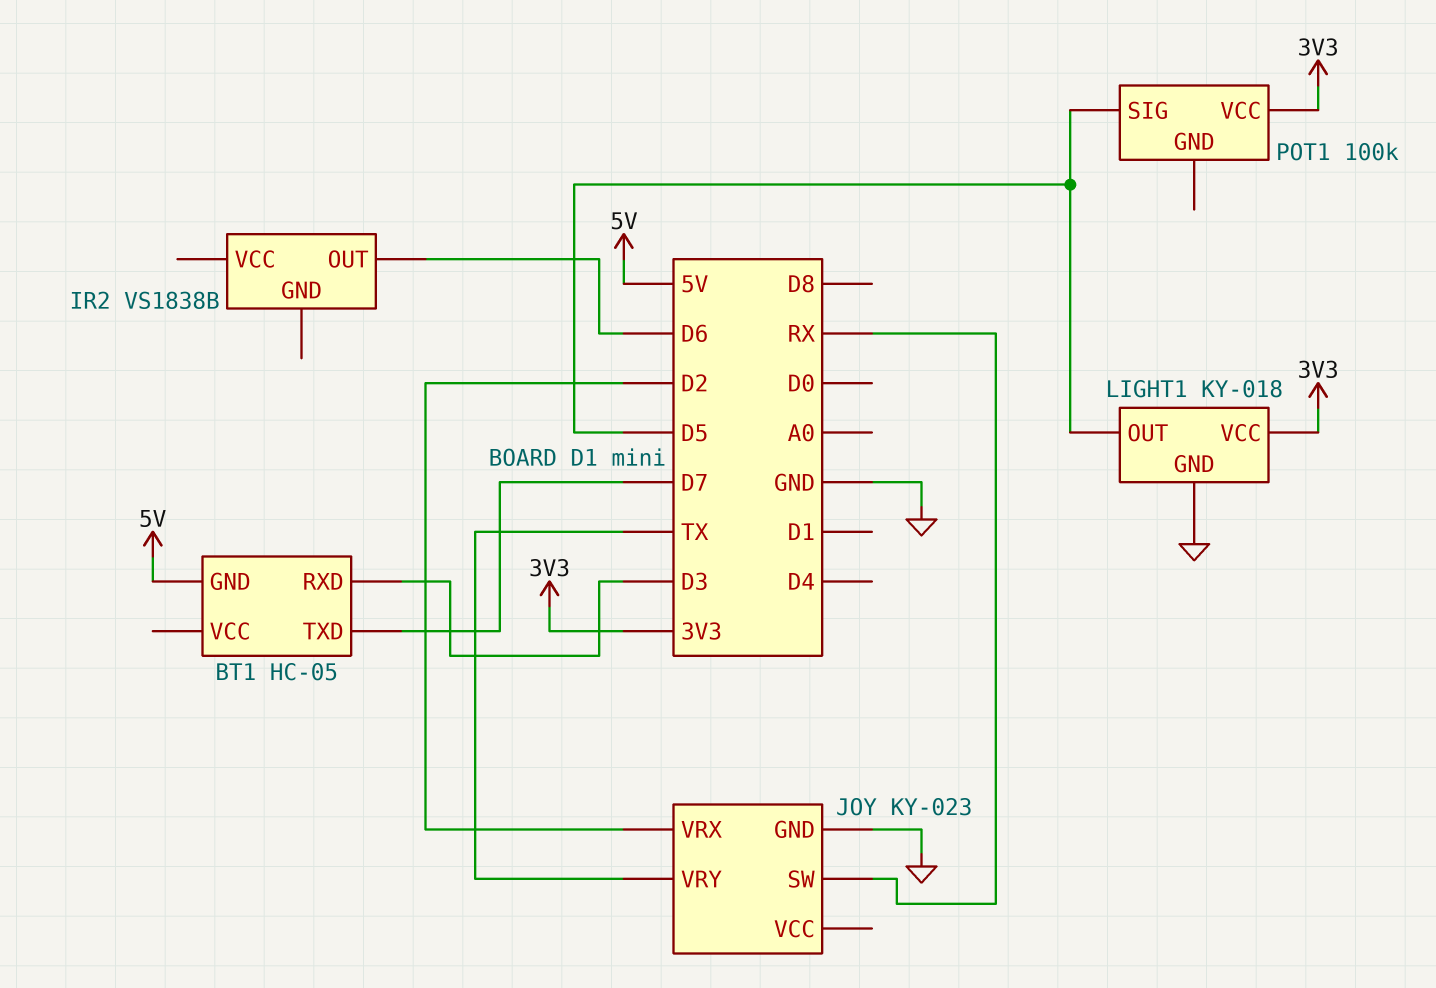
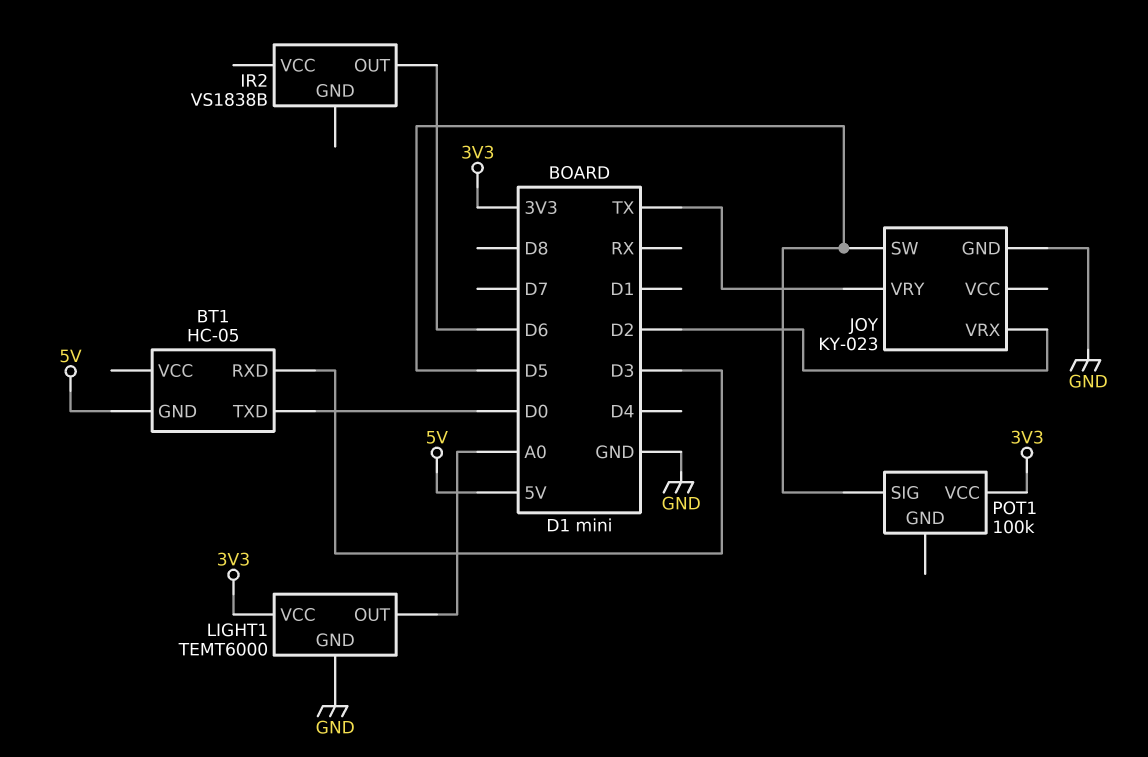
BT1 pin TXD: D7 -> D0
JOY pin SW: RX -> D5
LIGHT1: KY-018 -> TEMT6000
LIGHT1 pin OUT: D5 -> A0

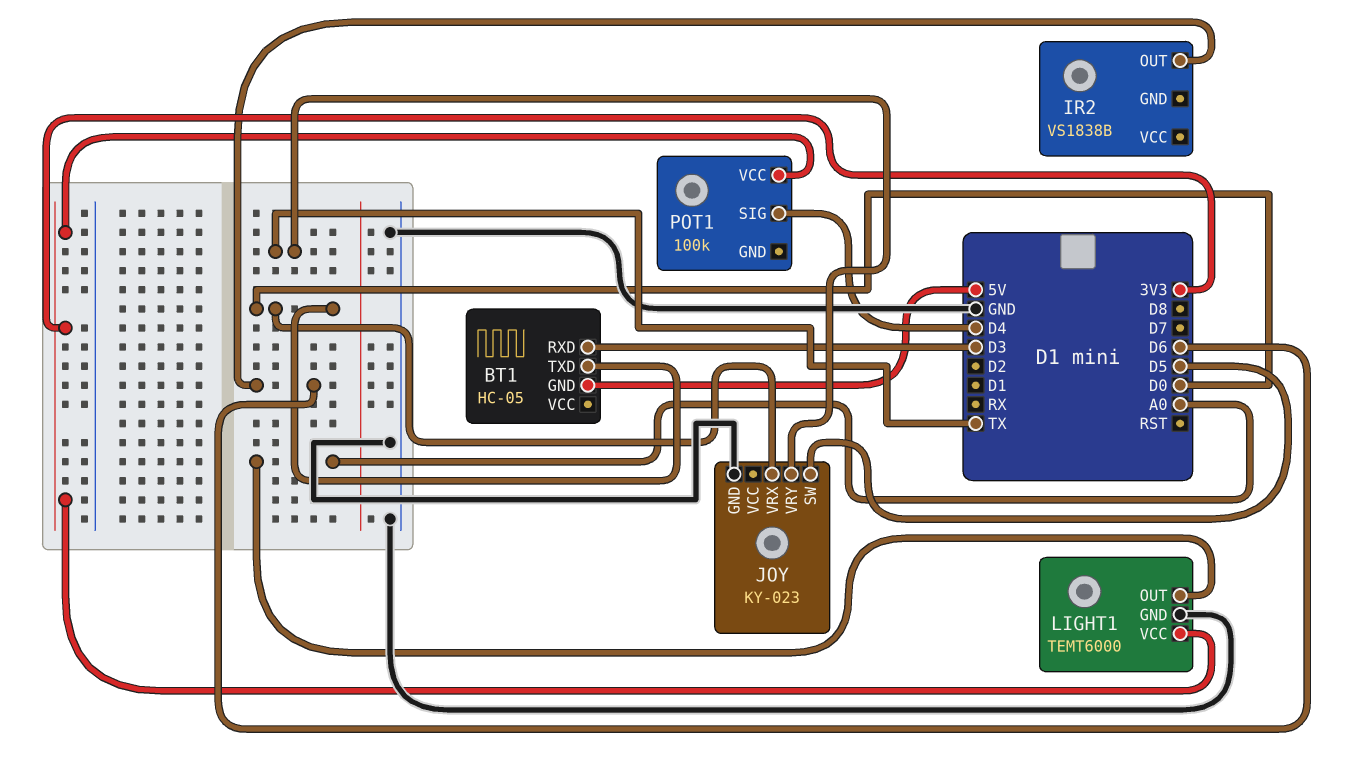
JOY pin VRX: D2 -> D0
POT1 pin SIG: D5 -> D4

